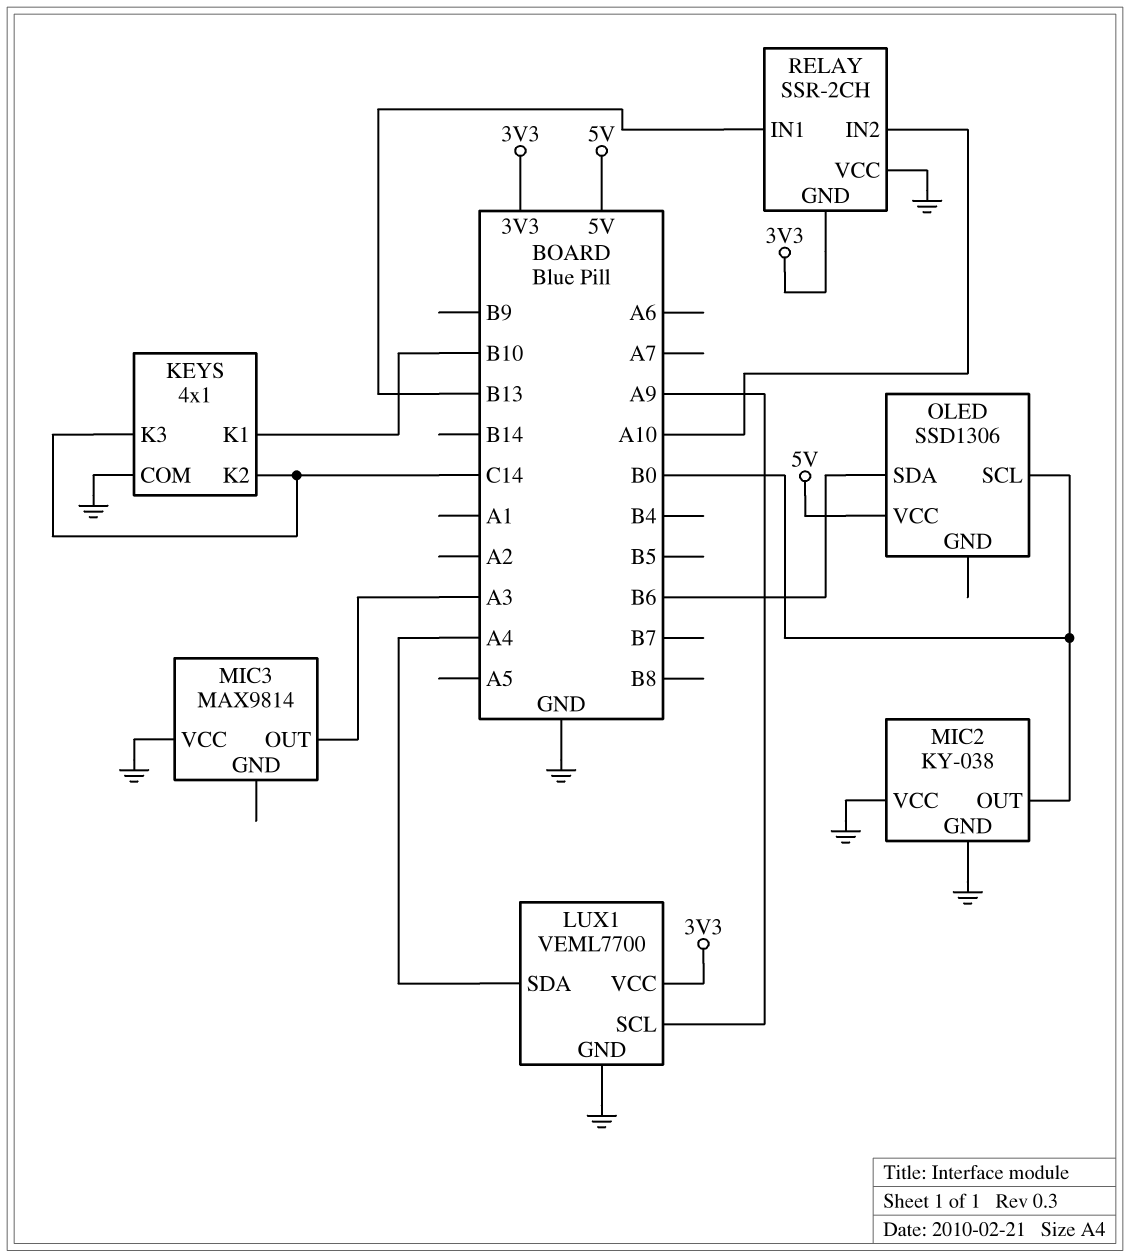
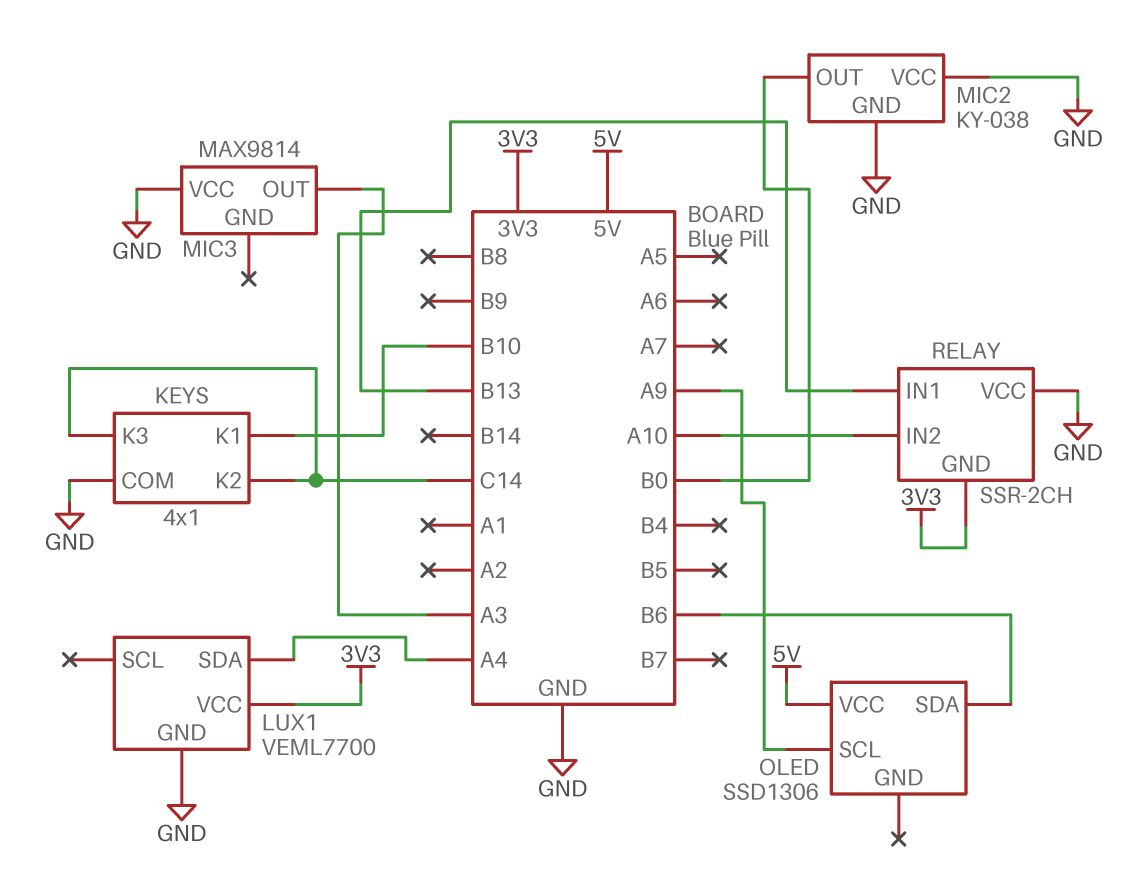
LUX1 pin SCL: A9 -> none
OLED pin SCL: B0 -> A9

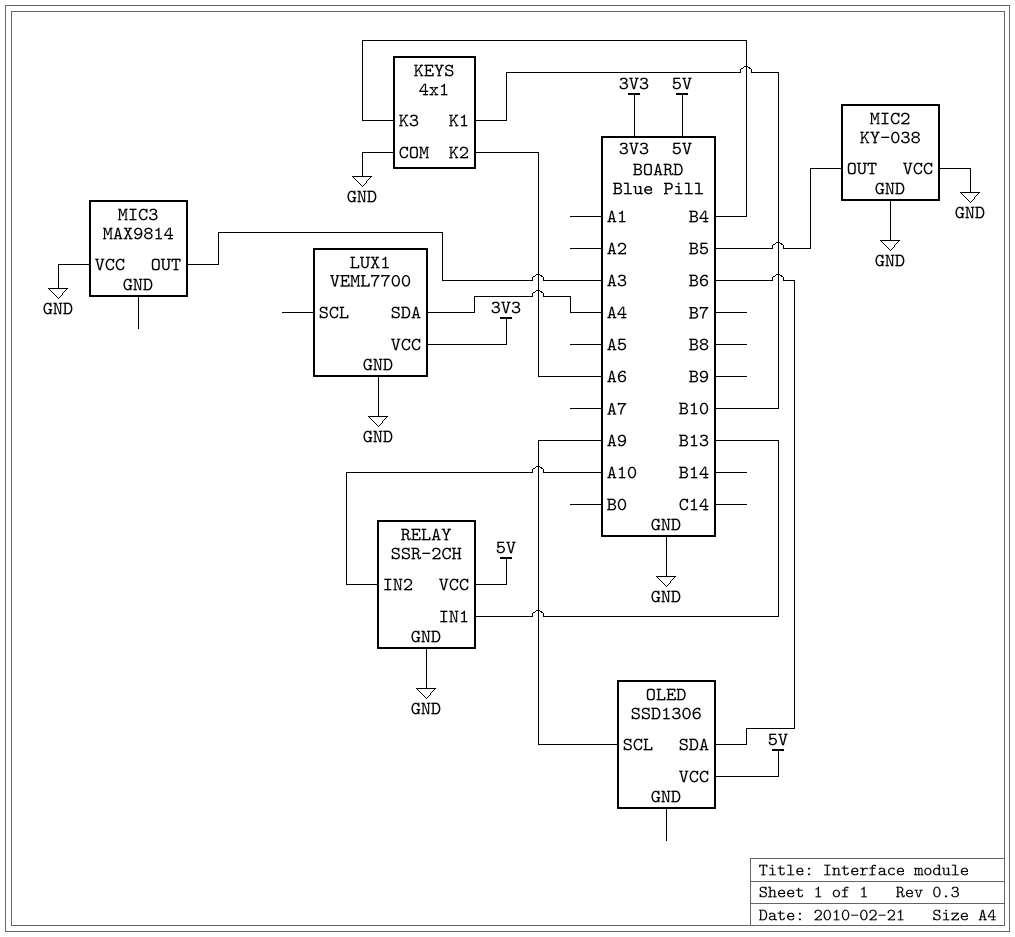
KEYS pin K2: C14 -> A6
KEYS pin K3: C14 -> B4
MIC2 pin OUT: B0 -> B5
RELAY pin GND: 3V3 -> GND
RELAY pin VCC: GND -> 5V

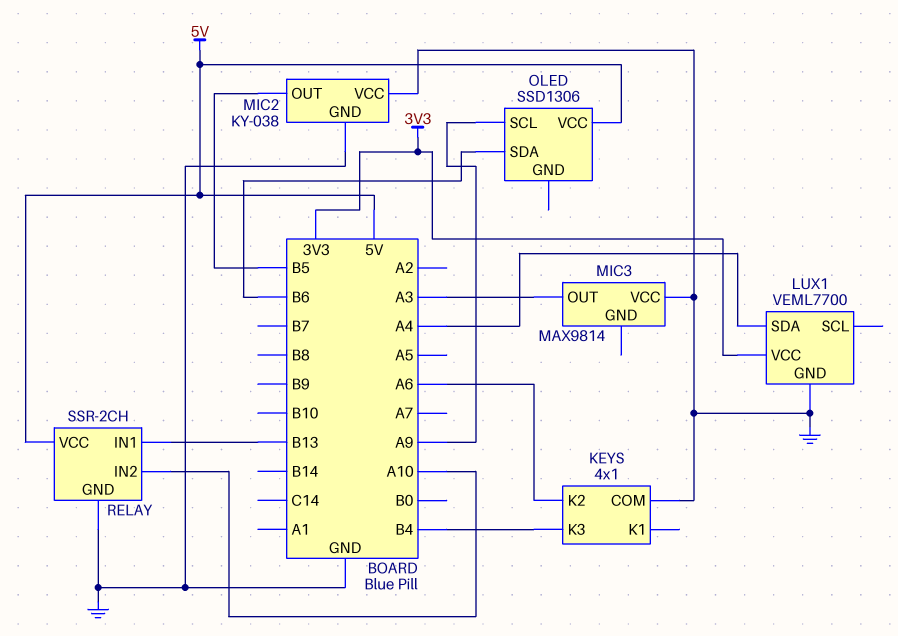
KEYS pin K1: B10 -> none

